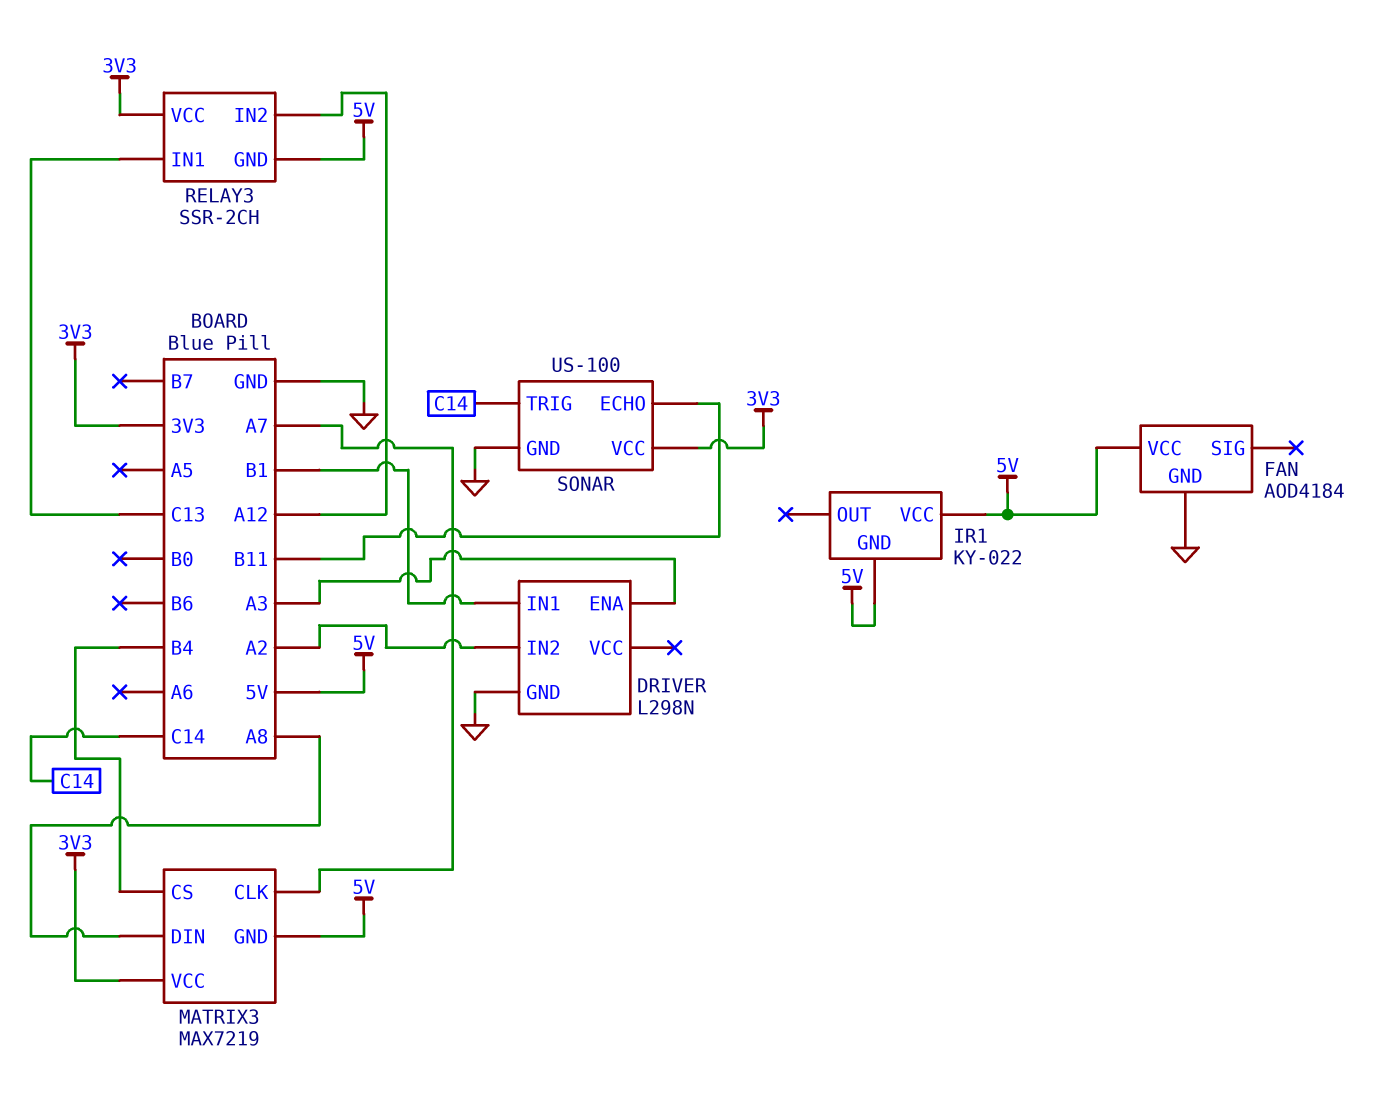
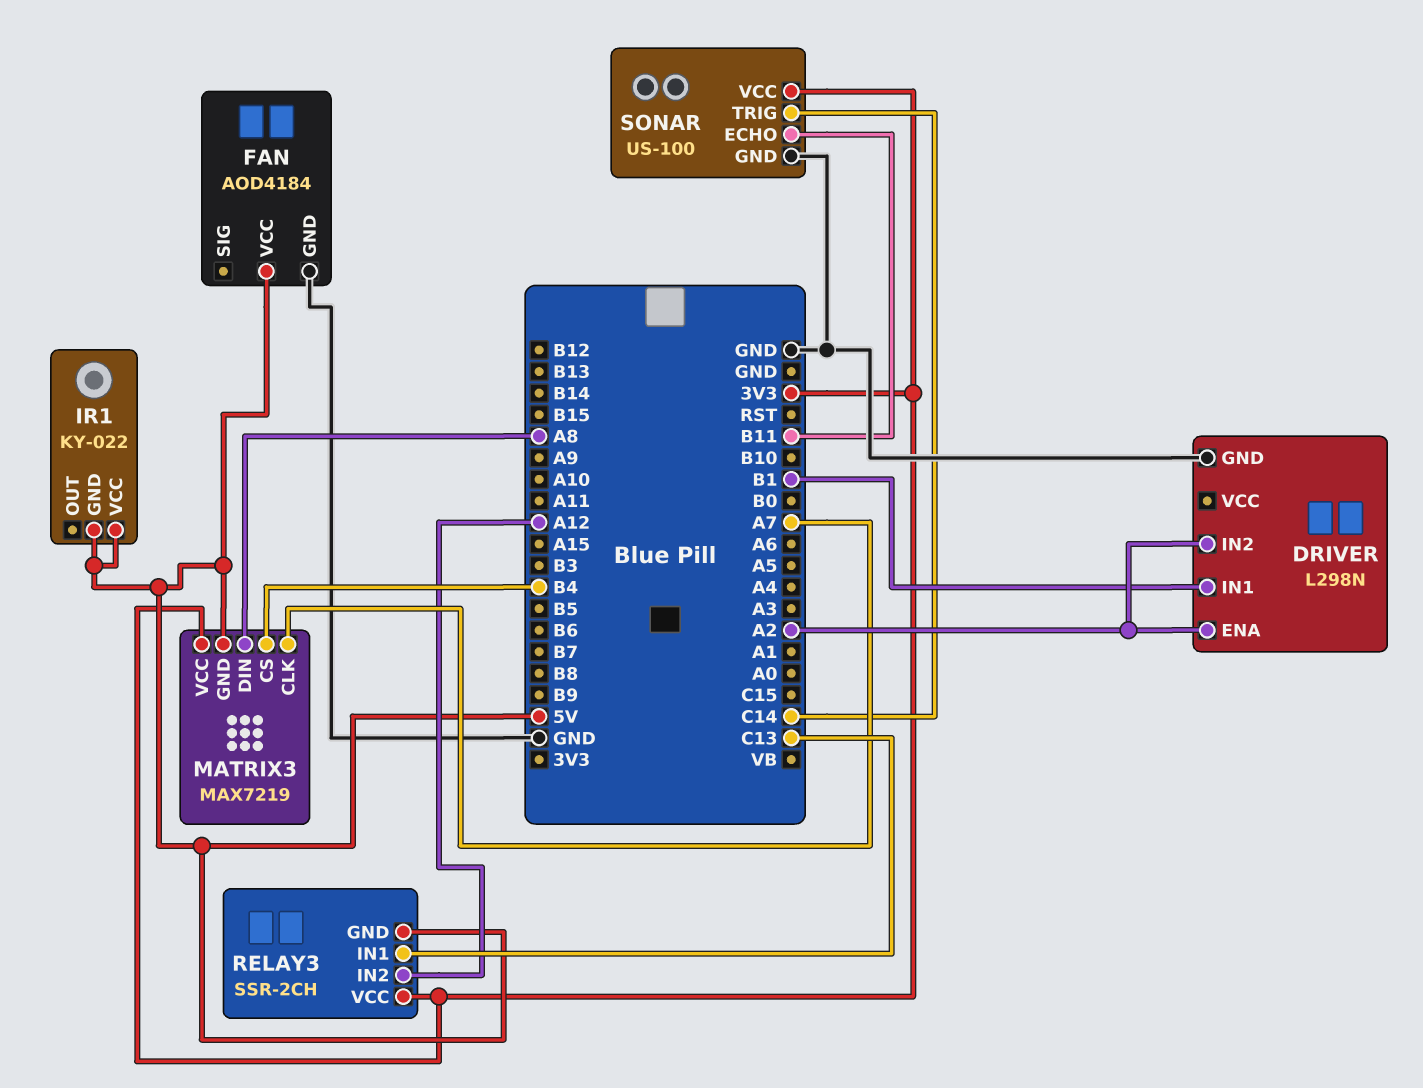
DRIVER pin ENA: A3 -> A2

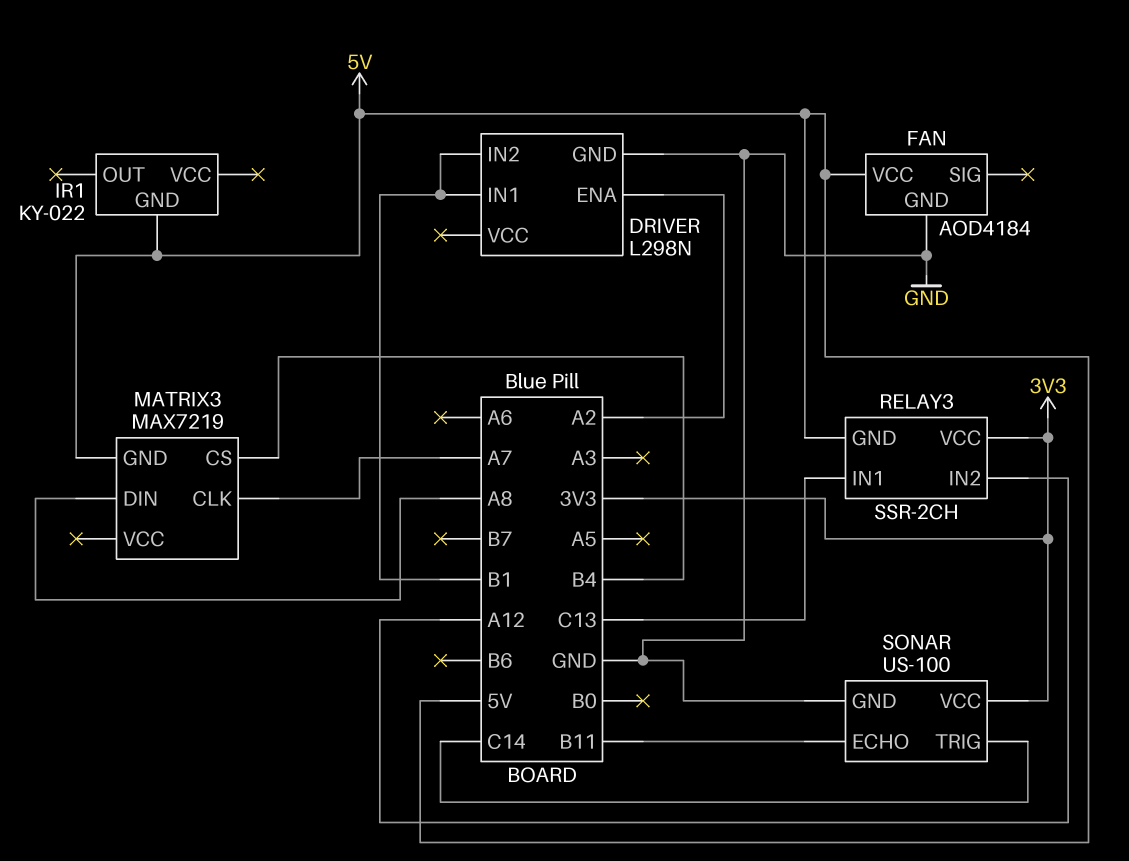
DRIVER pin IN2: A2 -> B1
IR1 pin VCC: 5V -> none
MATRIX3 pin VCC: 3V3 -> none

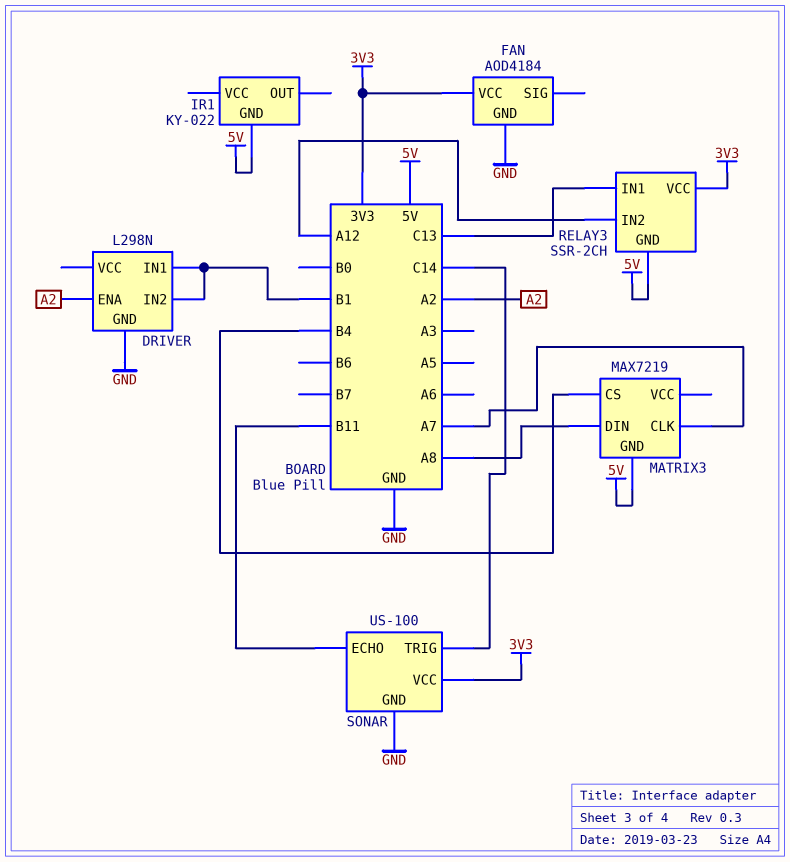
FAN pin VCC: 5V -> 3V3

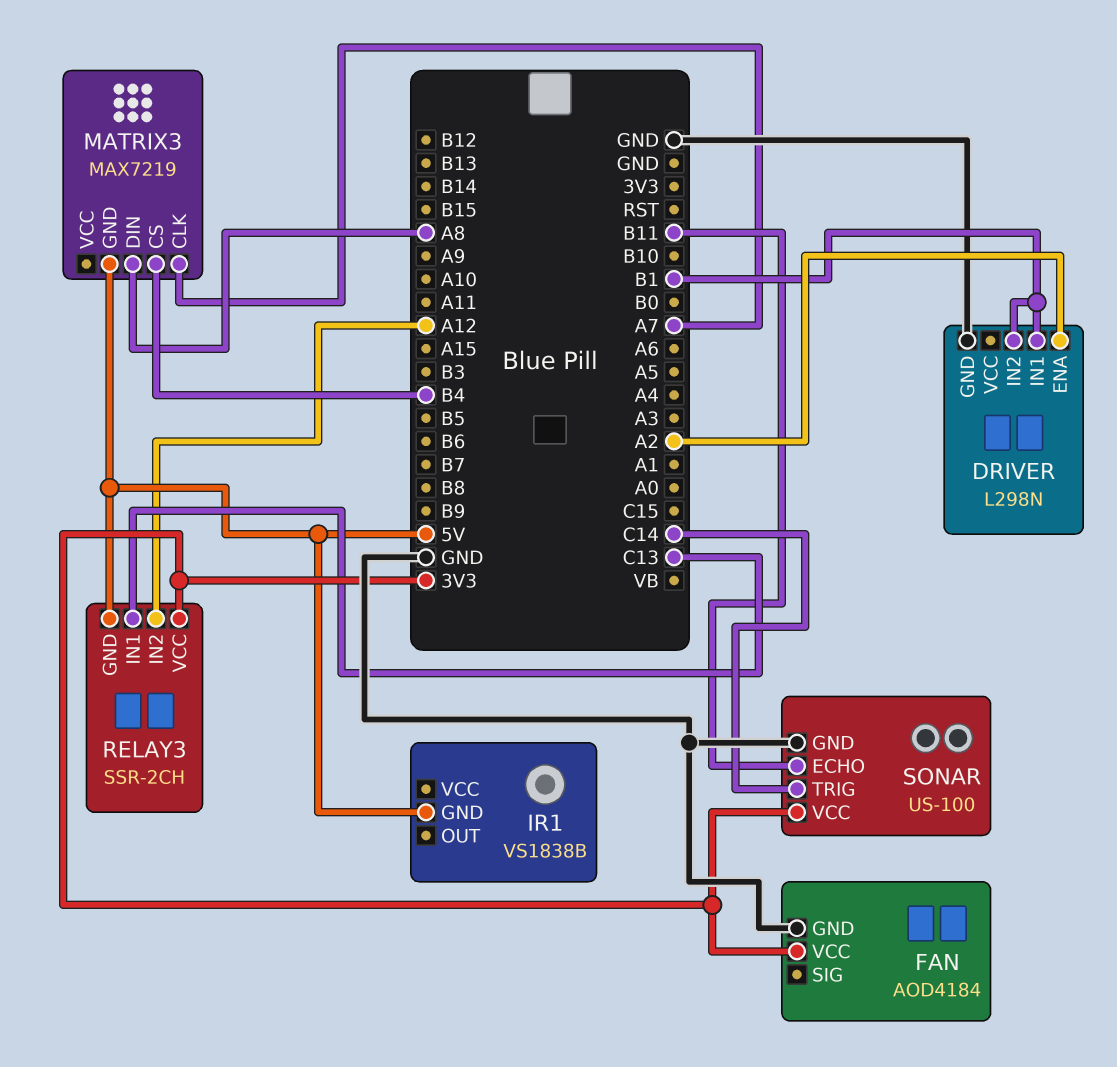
IR1: KY-022 -> VS1838B

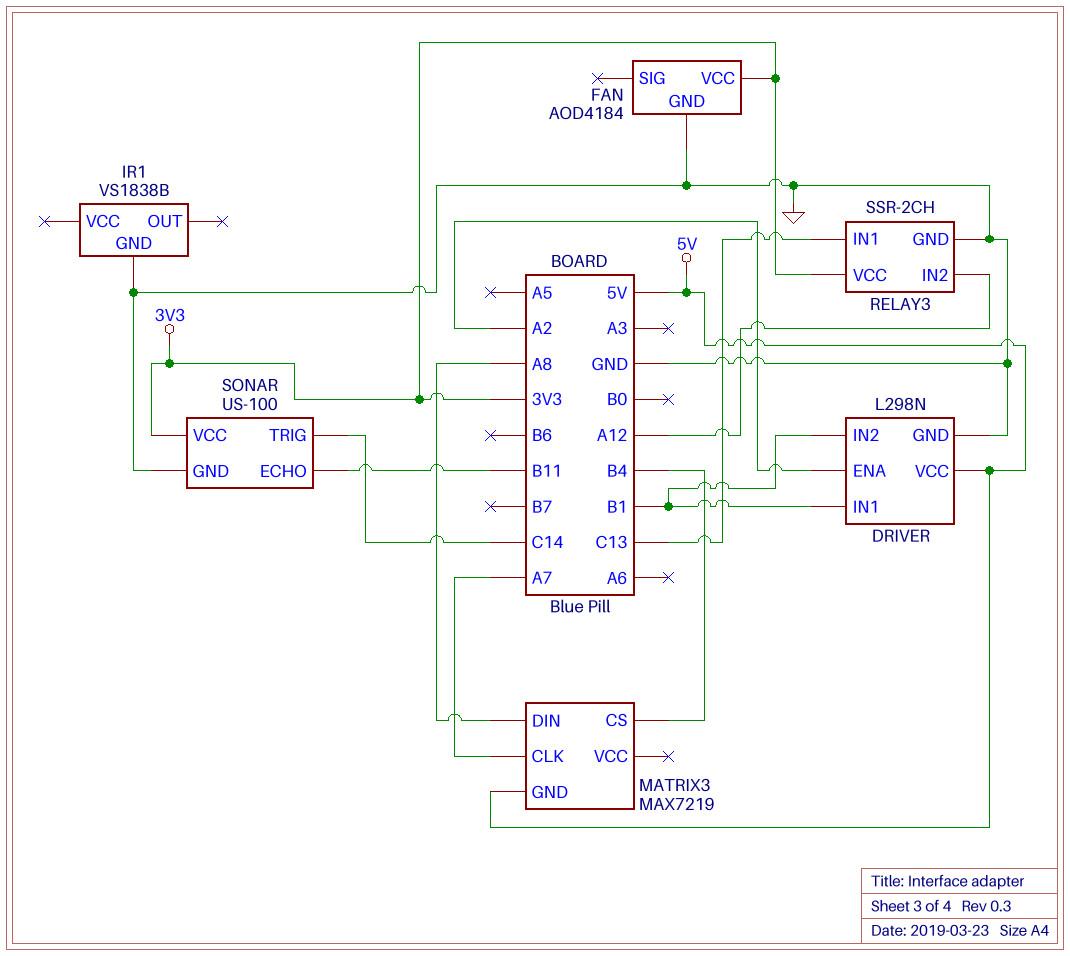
DRIVER pin VCC: none -> 5V
IR1 pin GND: 5V -> GND
RELAY3 pin GND: 5V -> GND

